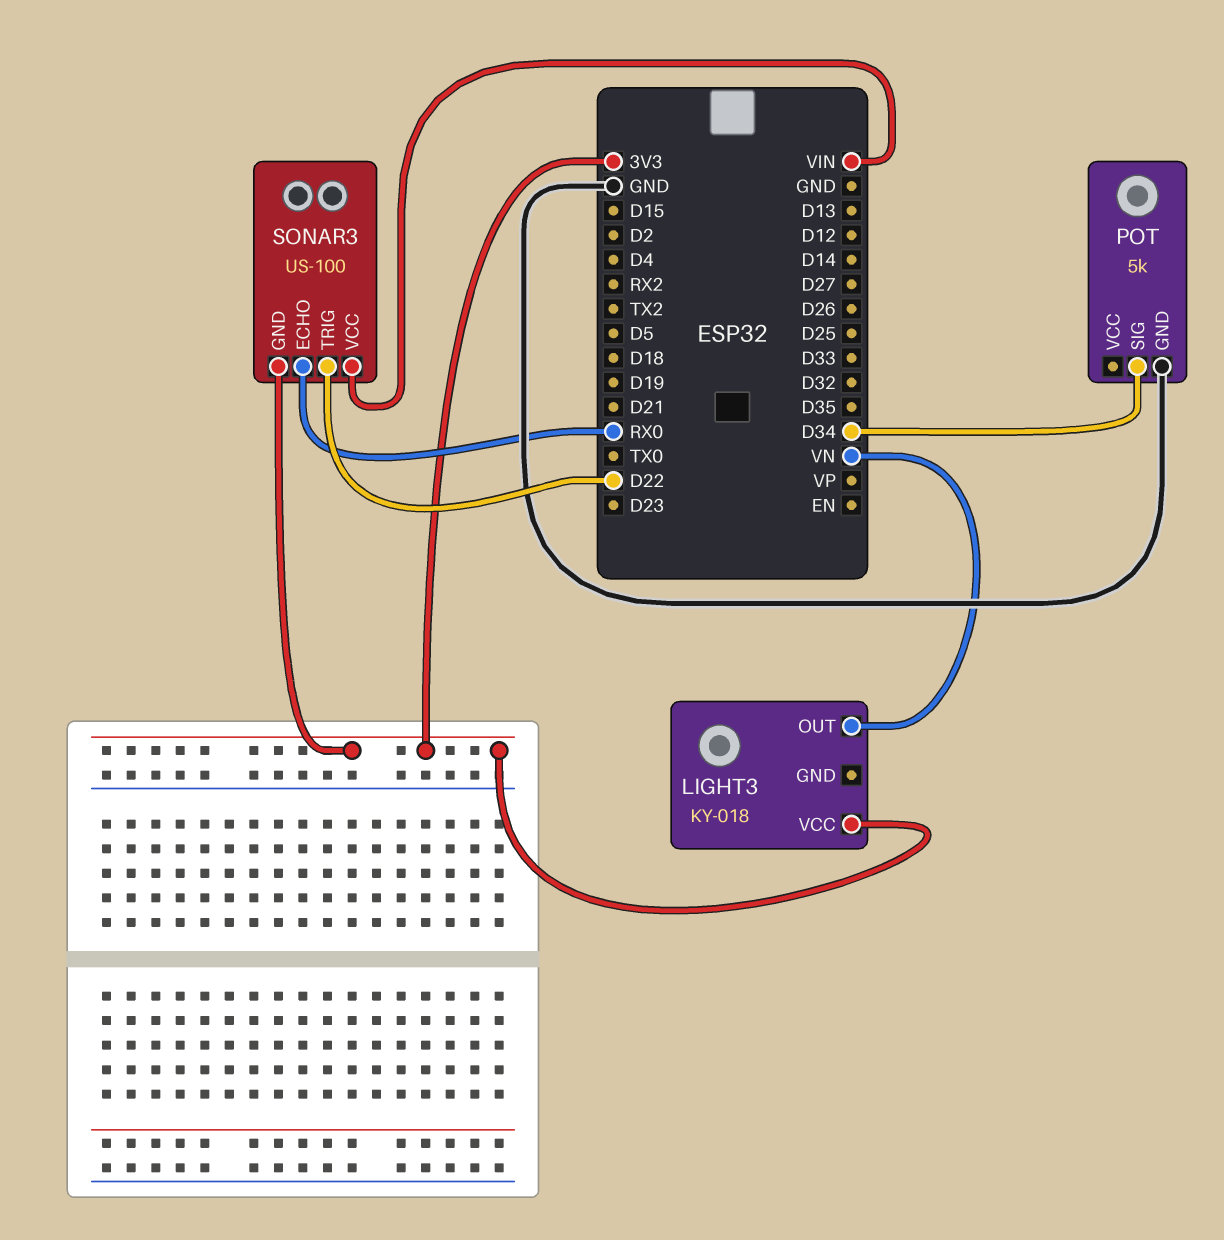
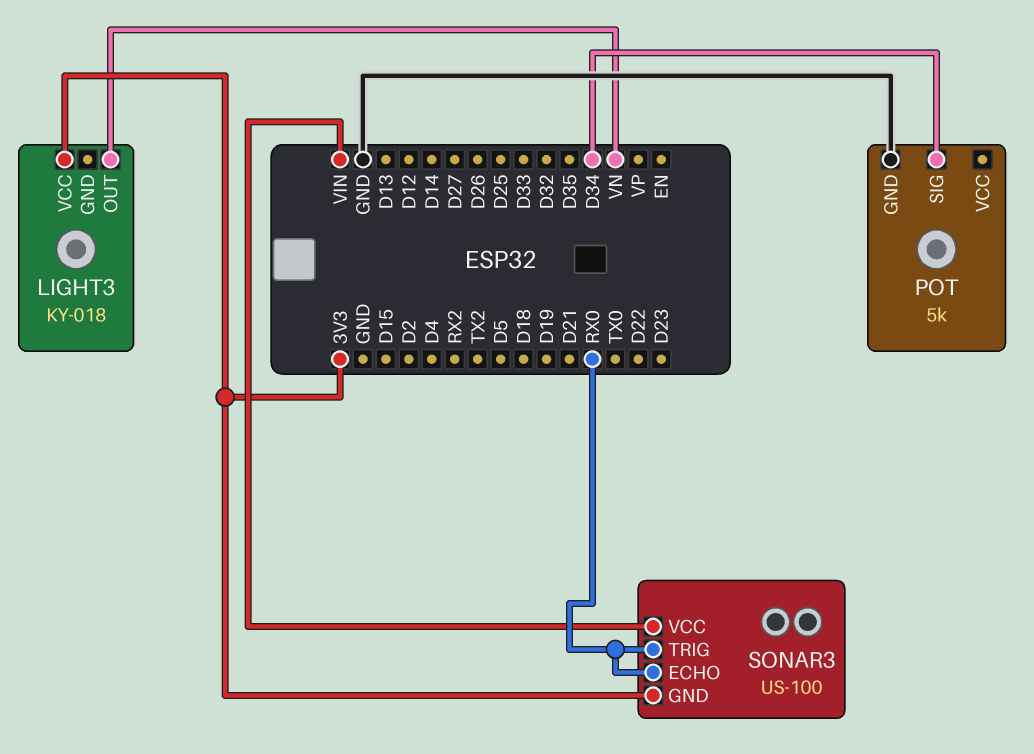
SONAR3 pin TRIG: D22 -> RX0

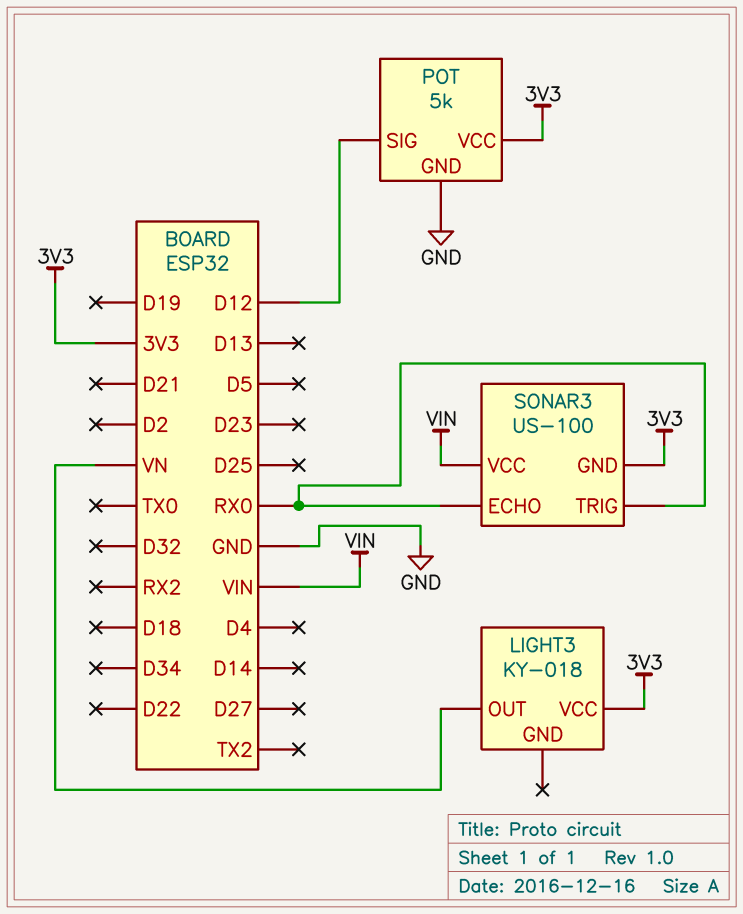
POT pin SIG: D34 -> D12
POT pin VCC: none -> 3V3

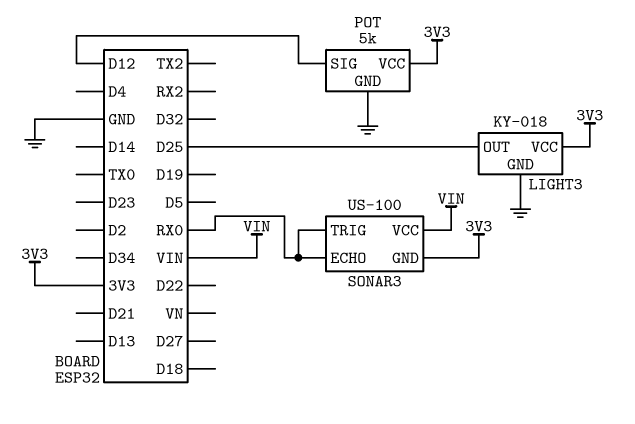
LIGHT3 pin GND: none -> GND
LIGHT3 pin OUT: VN -> D25

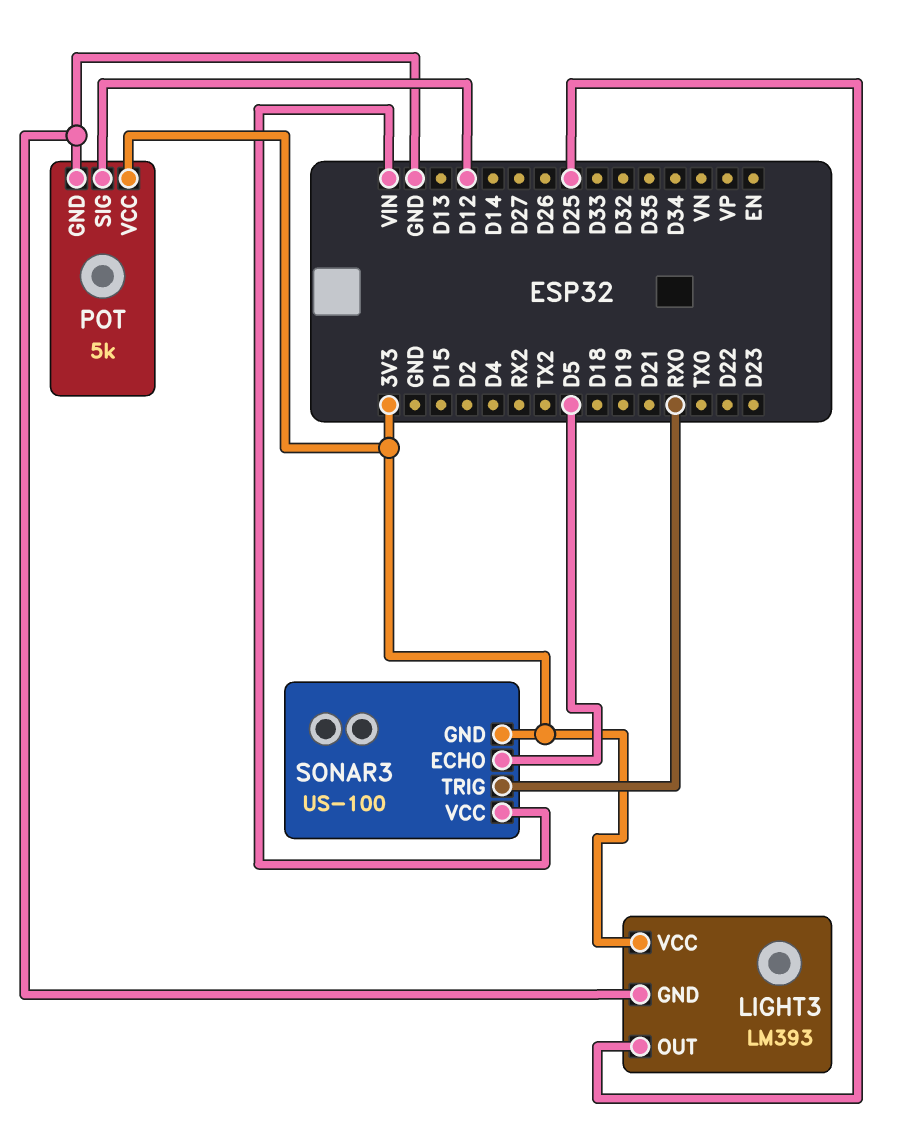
LIGHT3: KY-018 -> LM393
SONAR3 pin ECHO: RX0 -> D5

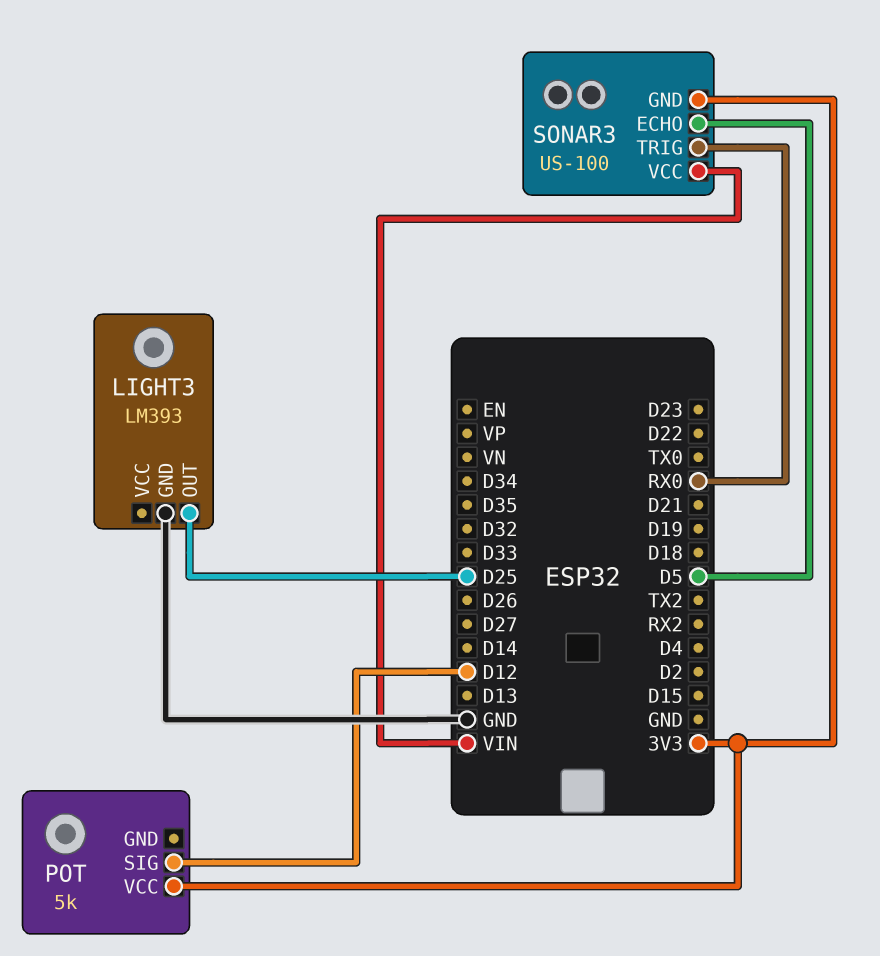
LIGHT3 pin VCC: 3V3 -> none
POT pin GND: GND -> none

